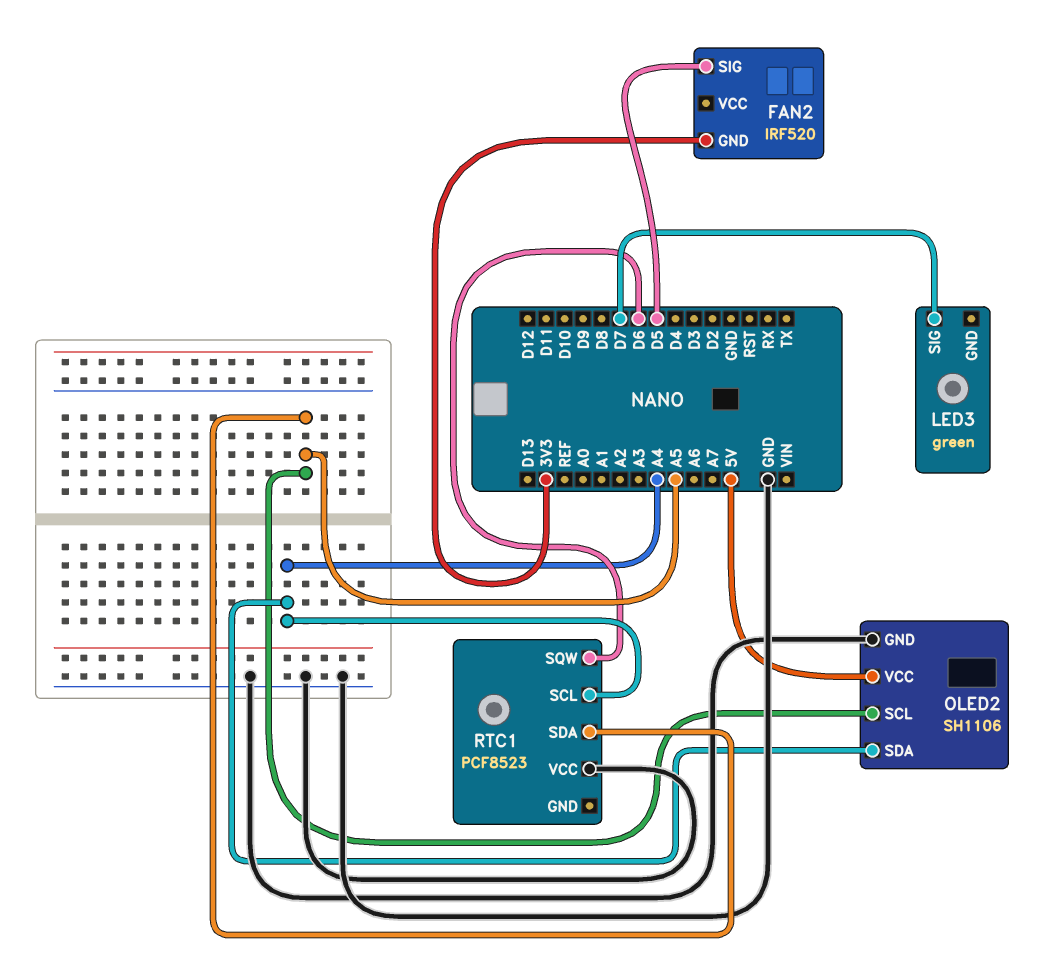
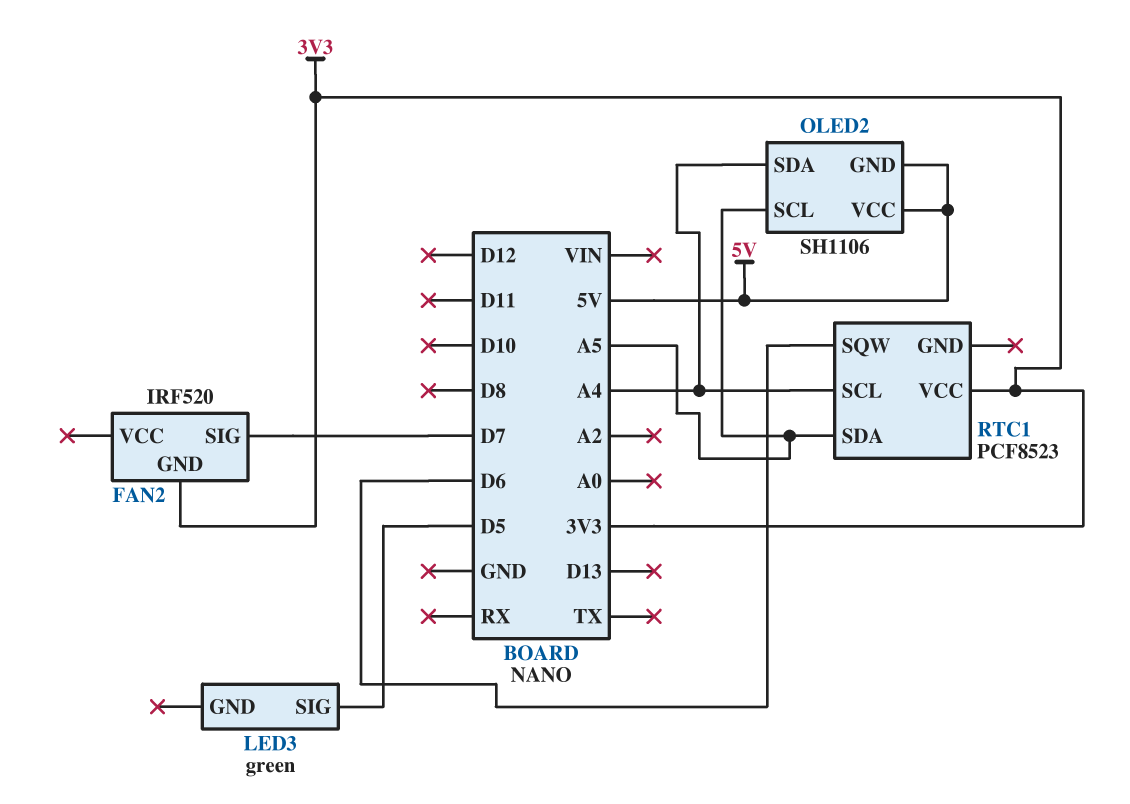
FAN2 pin SIG: D5 -> D7
LED3 pin SIG: D7 -> D5
OLED2 pin GND: GND -> 5V
RTC1 pin VCC: GND -> 3V3

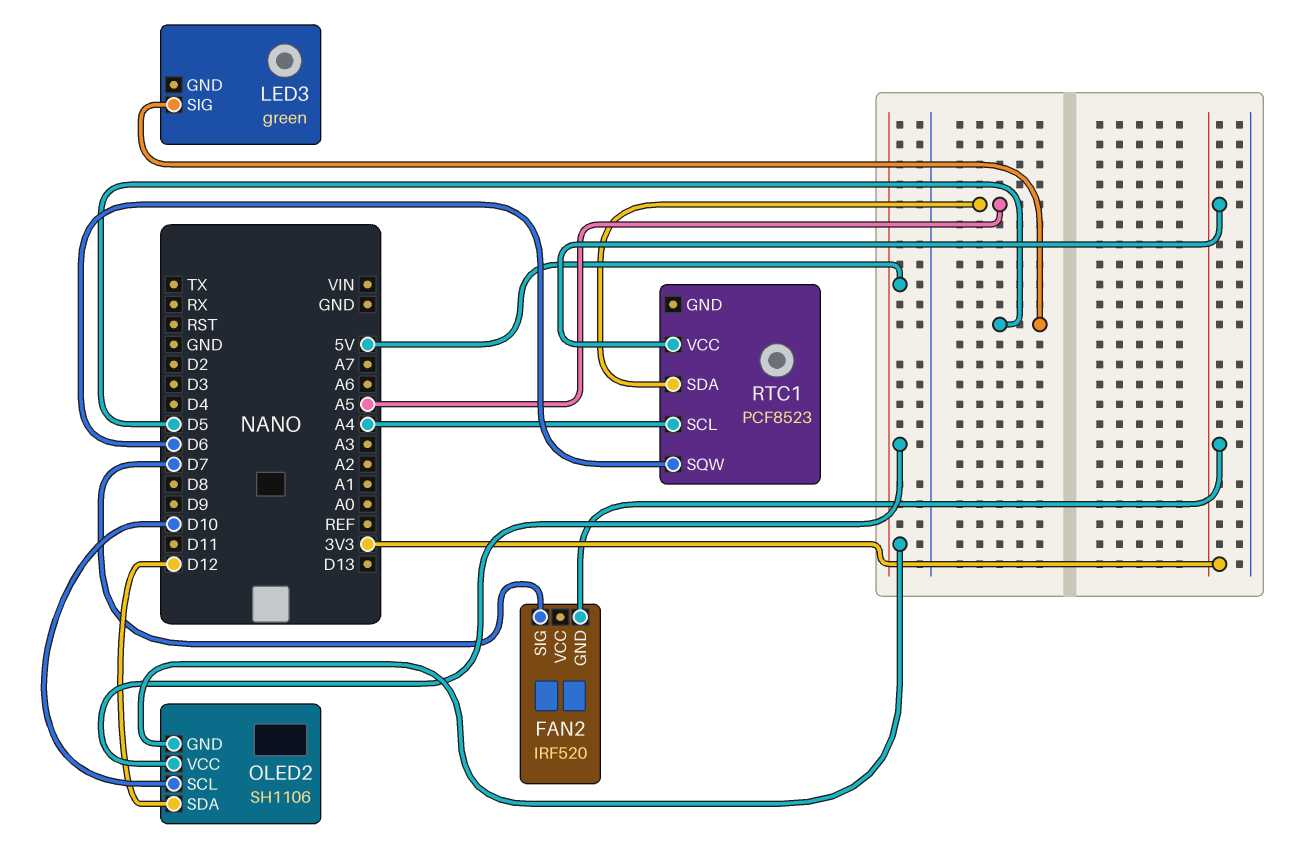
OLED2 pin SCL: A5 -> D10
OLED2 pin SDA: A4 -> D12

